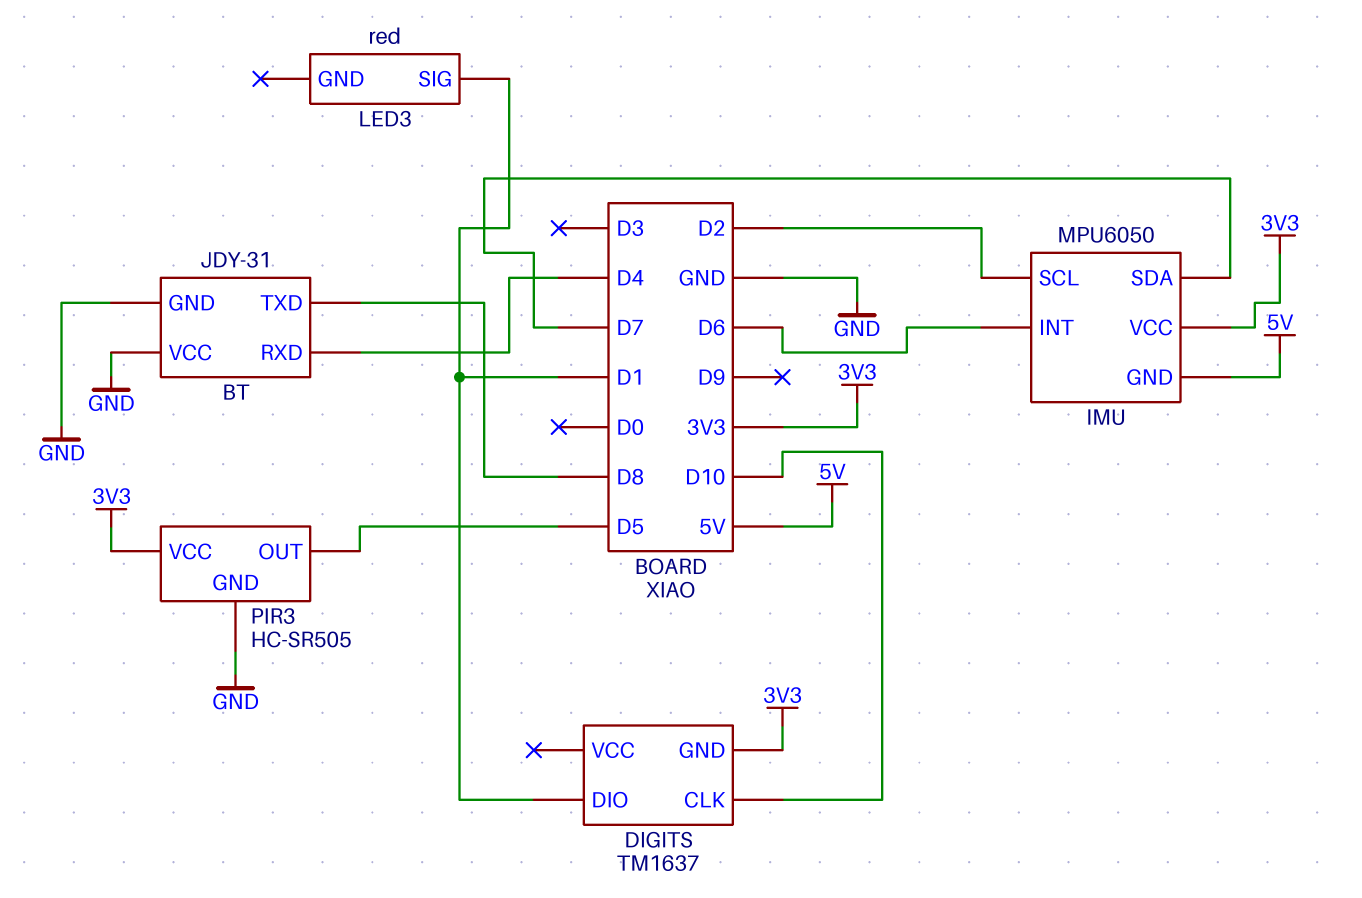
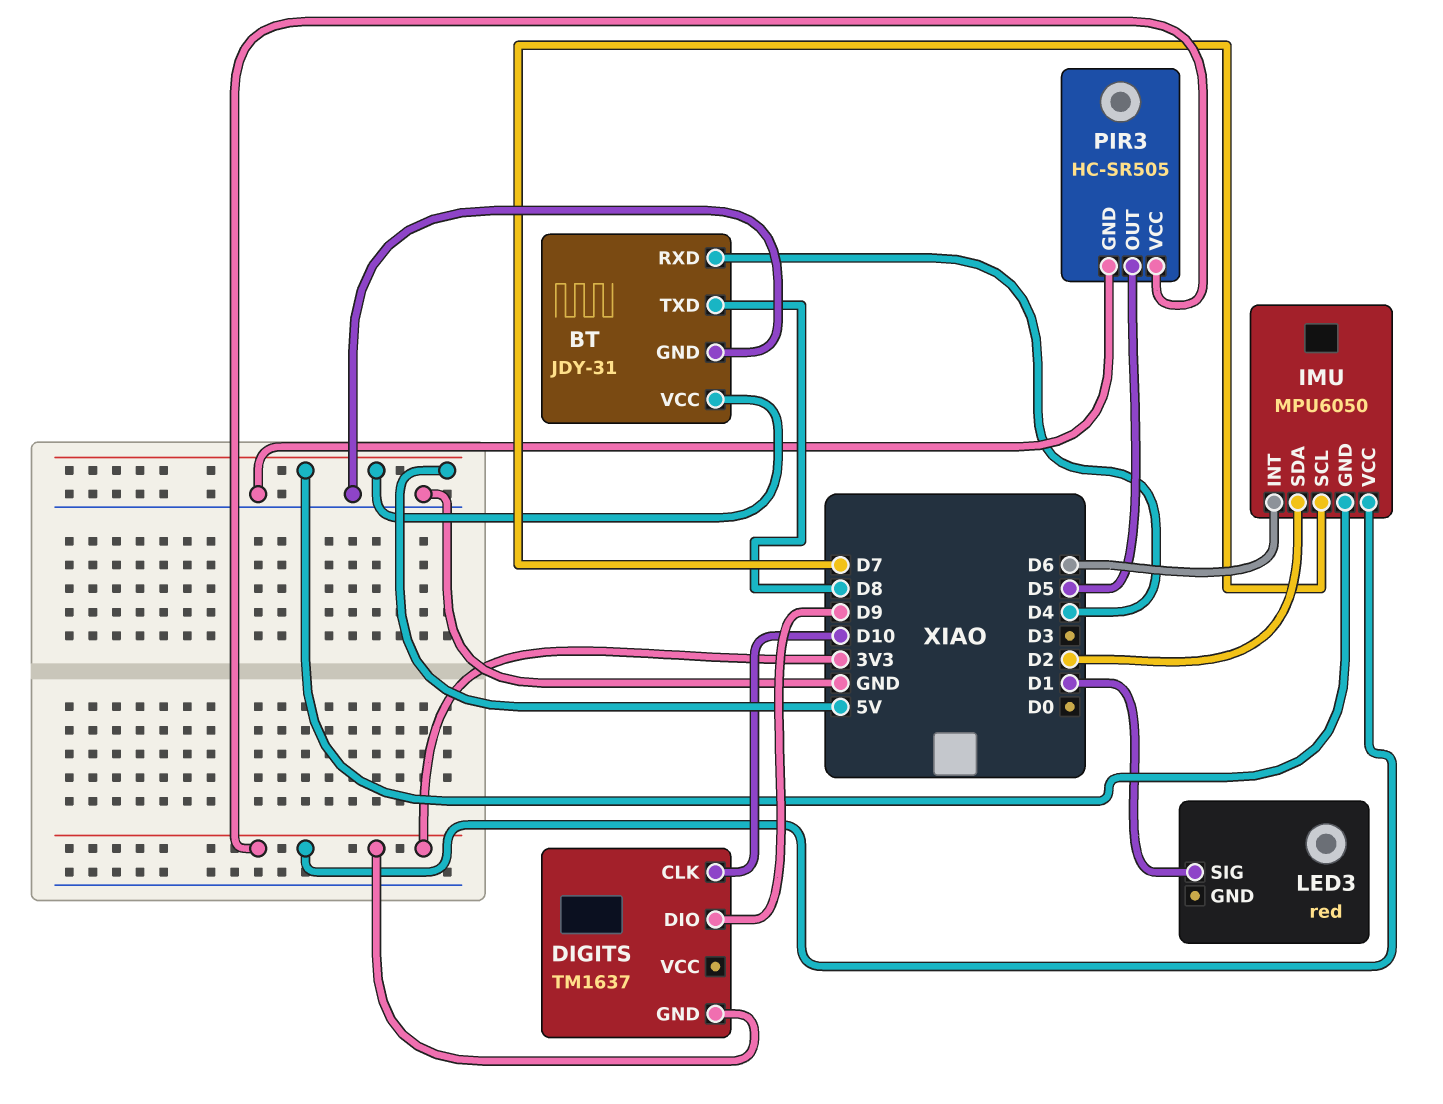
BT pin VCC: GND -> 5V
DIGITS pin DIO: D1 -> D9
IMU pin SCL: D2 -> D7
IMU pin SDA: D7 -> D2

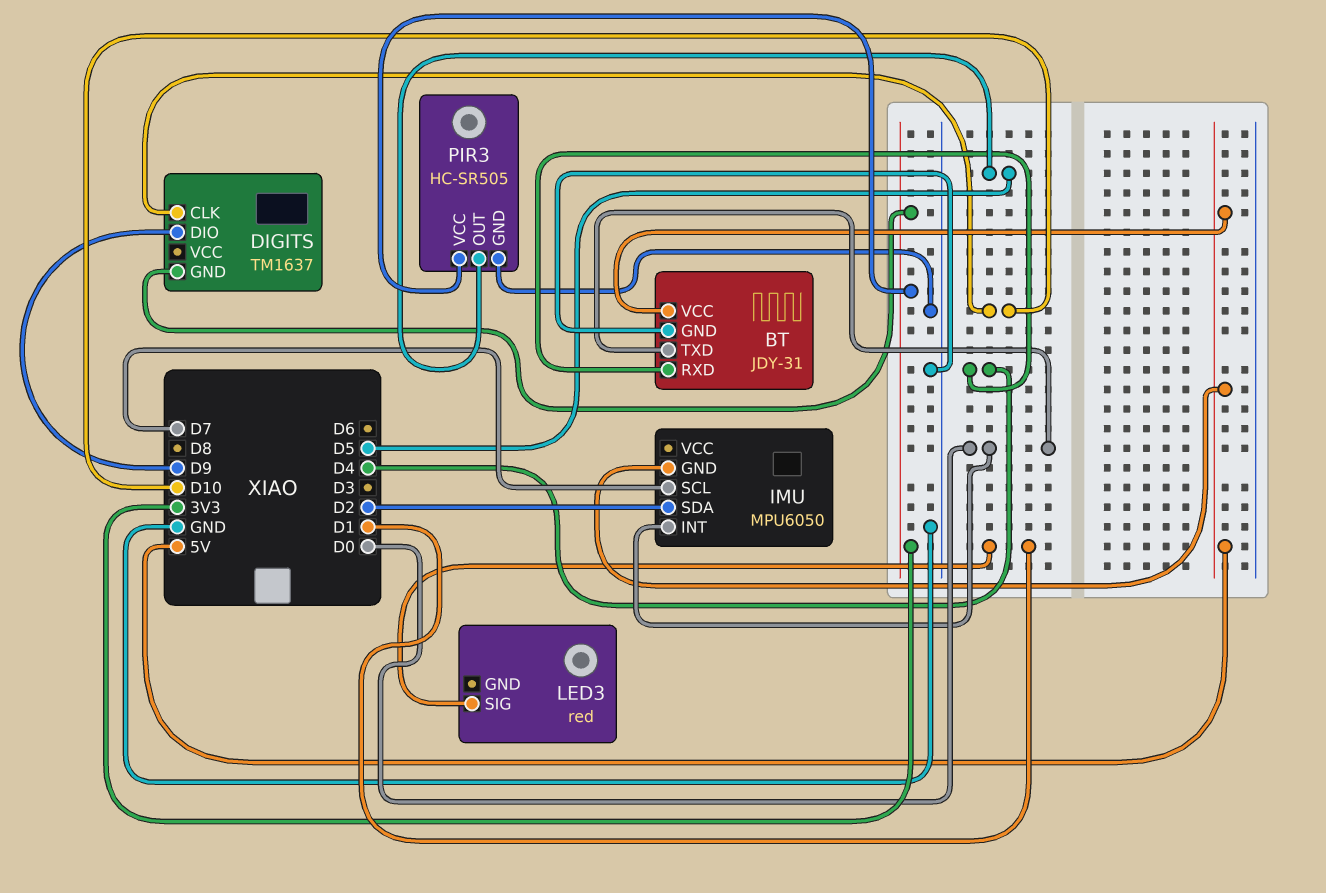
BT pin TXD: D8 -> D0
IMU pin INT: D6 -> D0
IMU pin VCC: 3V3 -> none

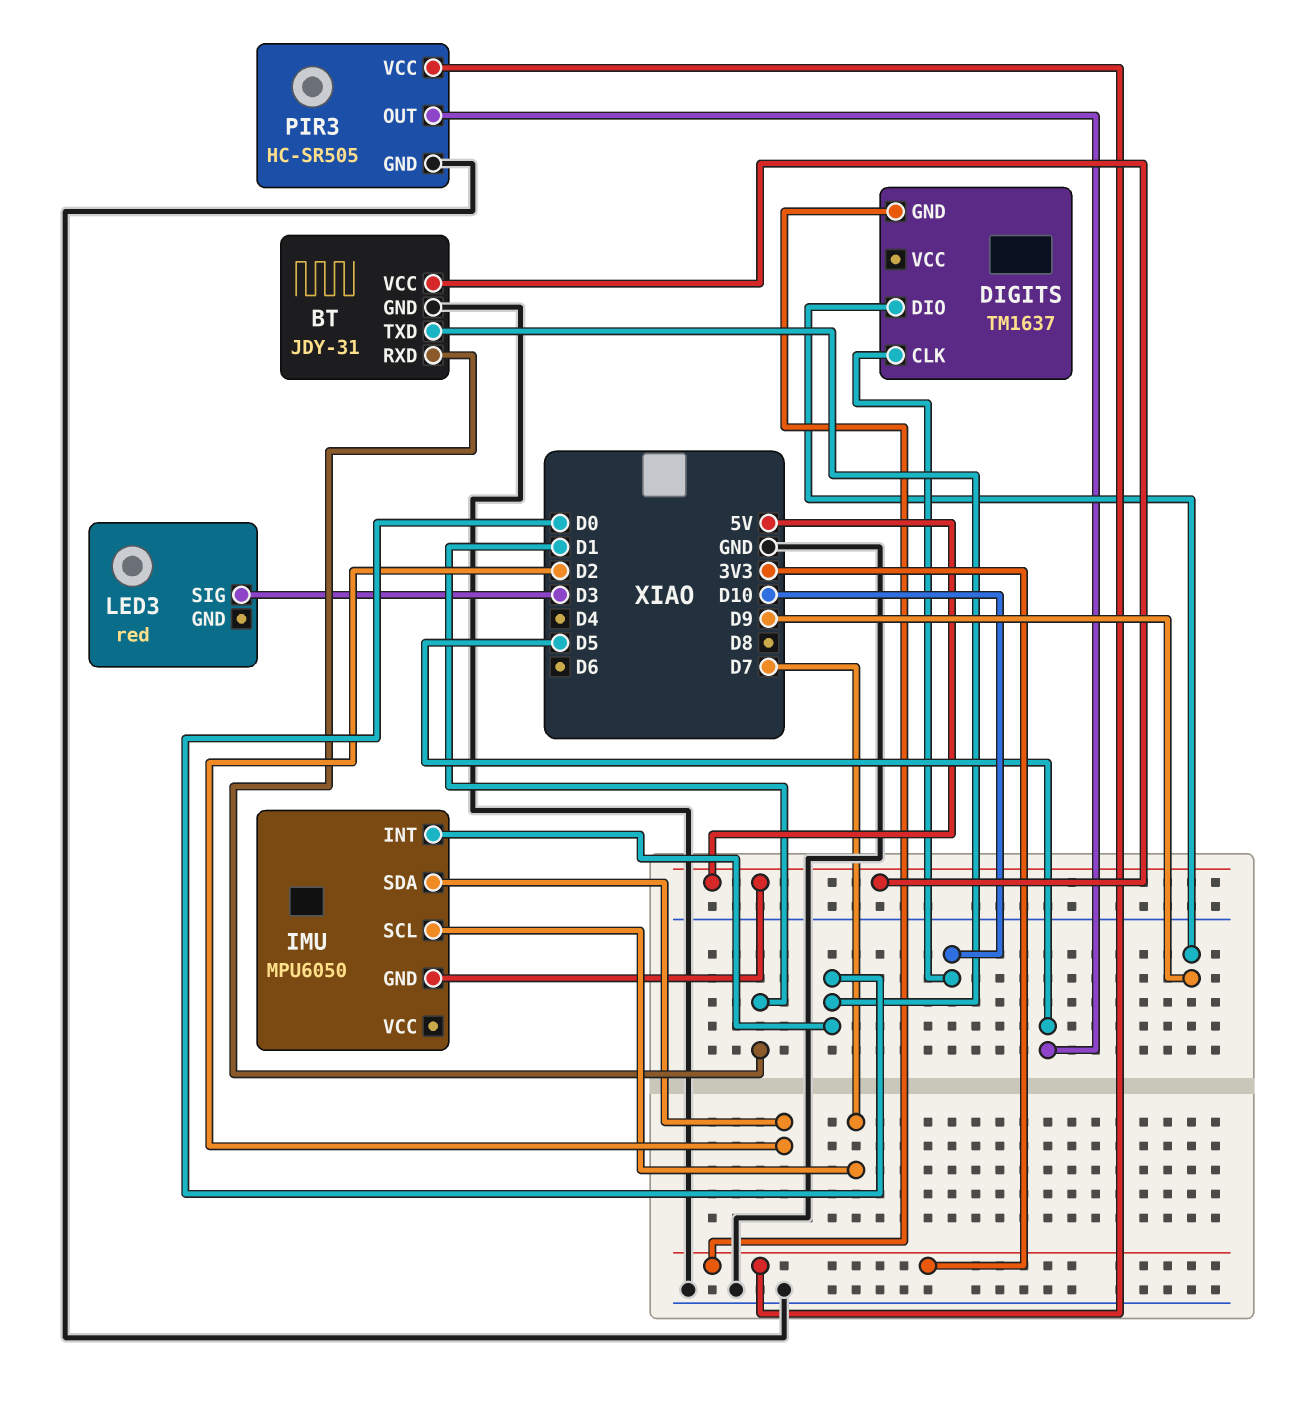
BT pin RXD: D4 -> D1
LED3 pin SIG: D1 -> D3

